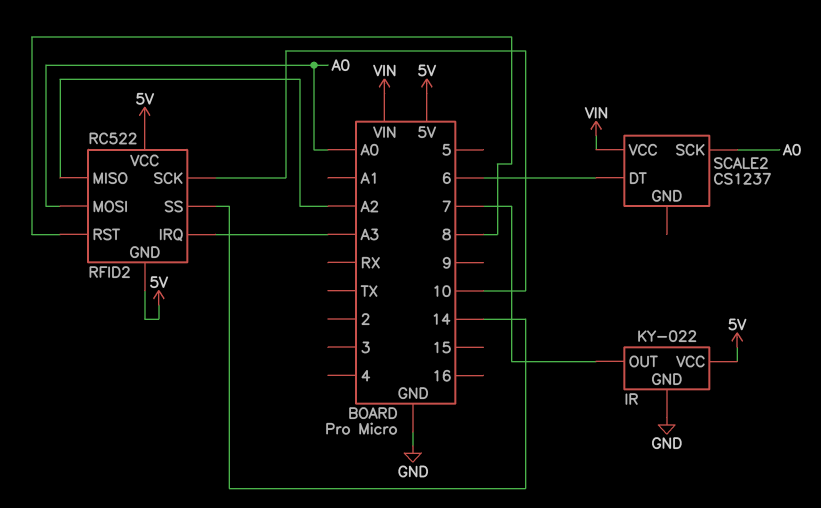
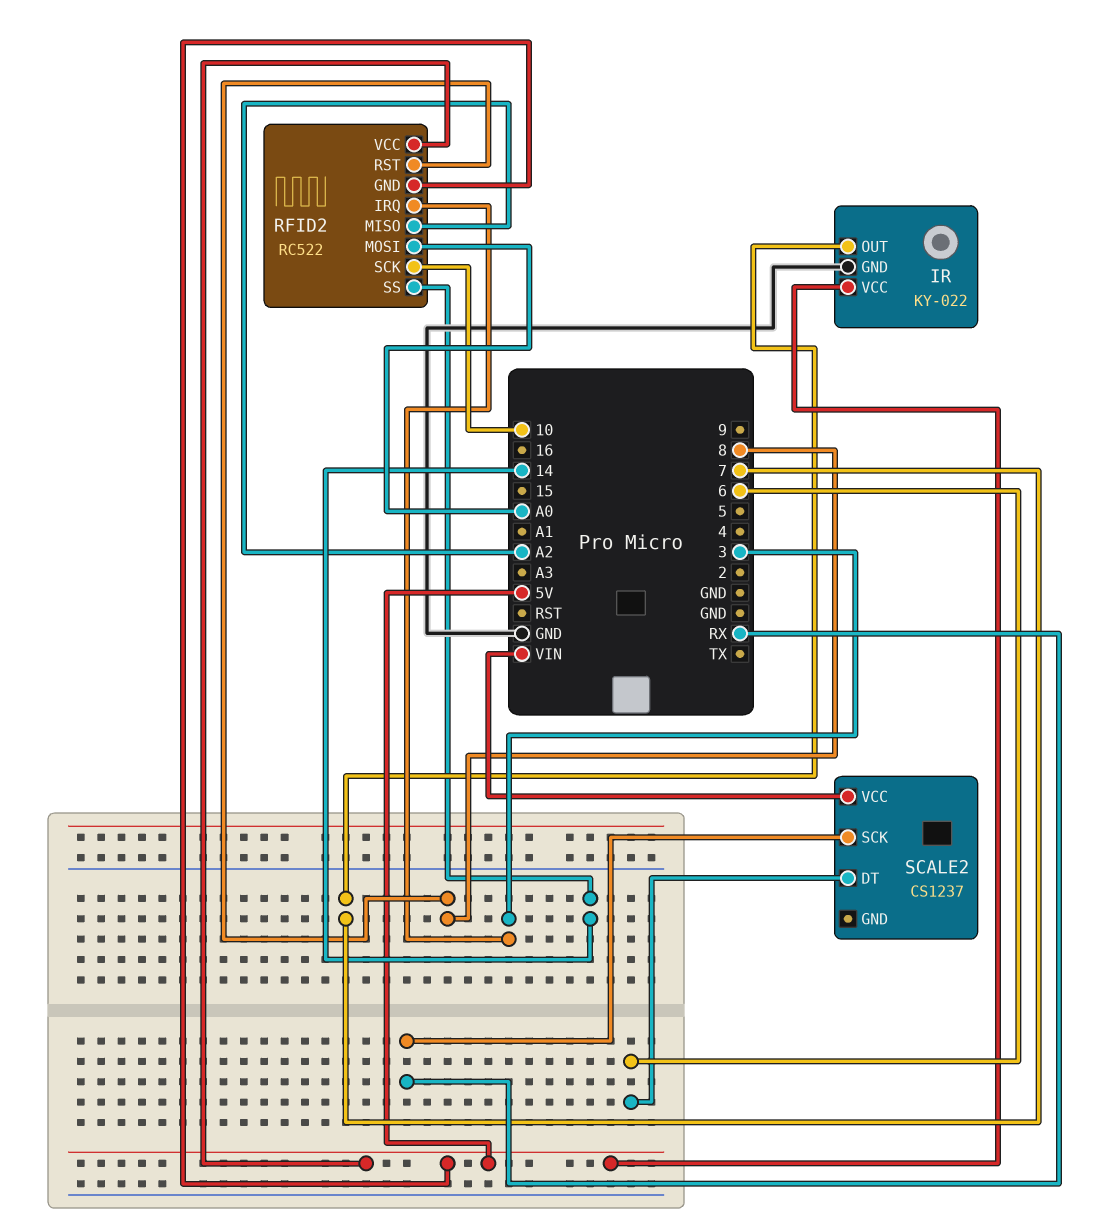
RFID2 pin IRQ: A3 -> 3
SCALE2 pin SCK: A0 -> RX

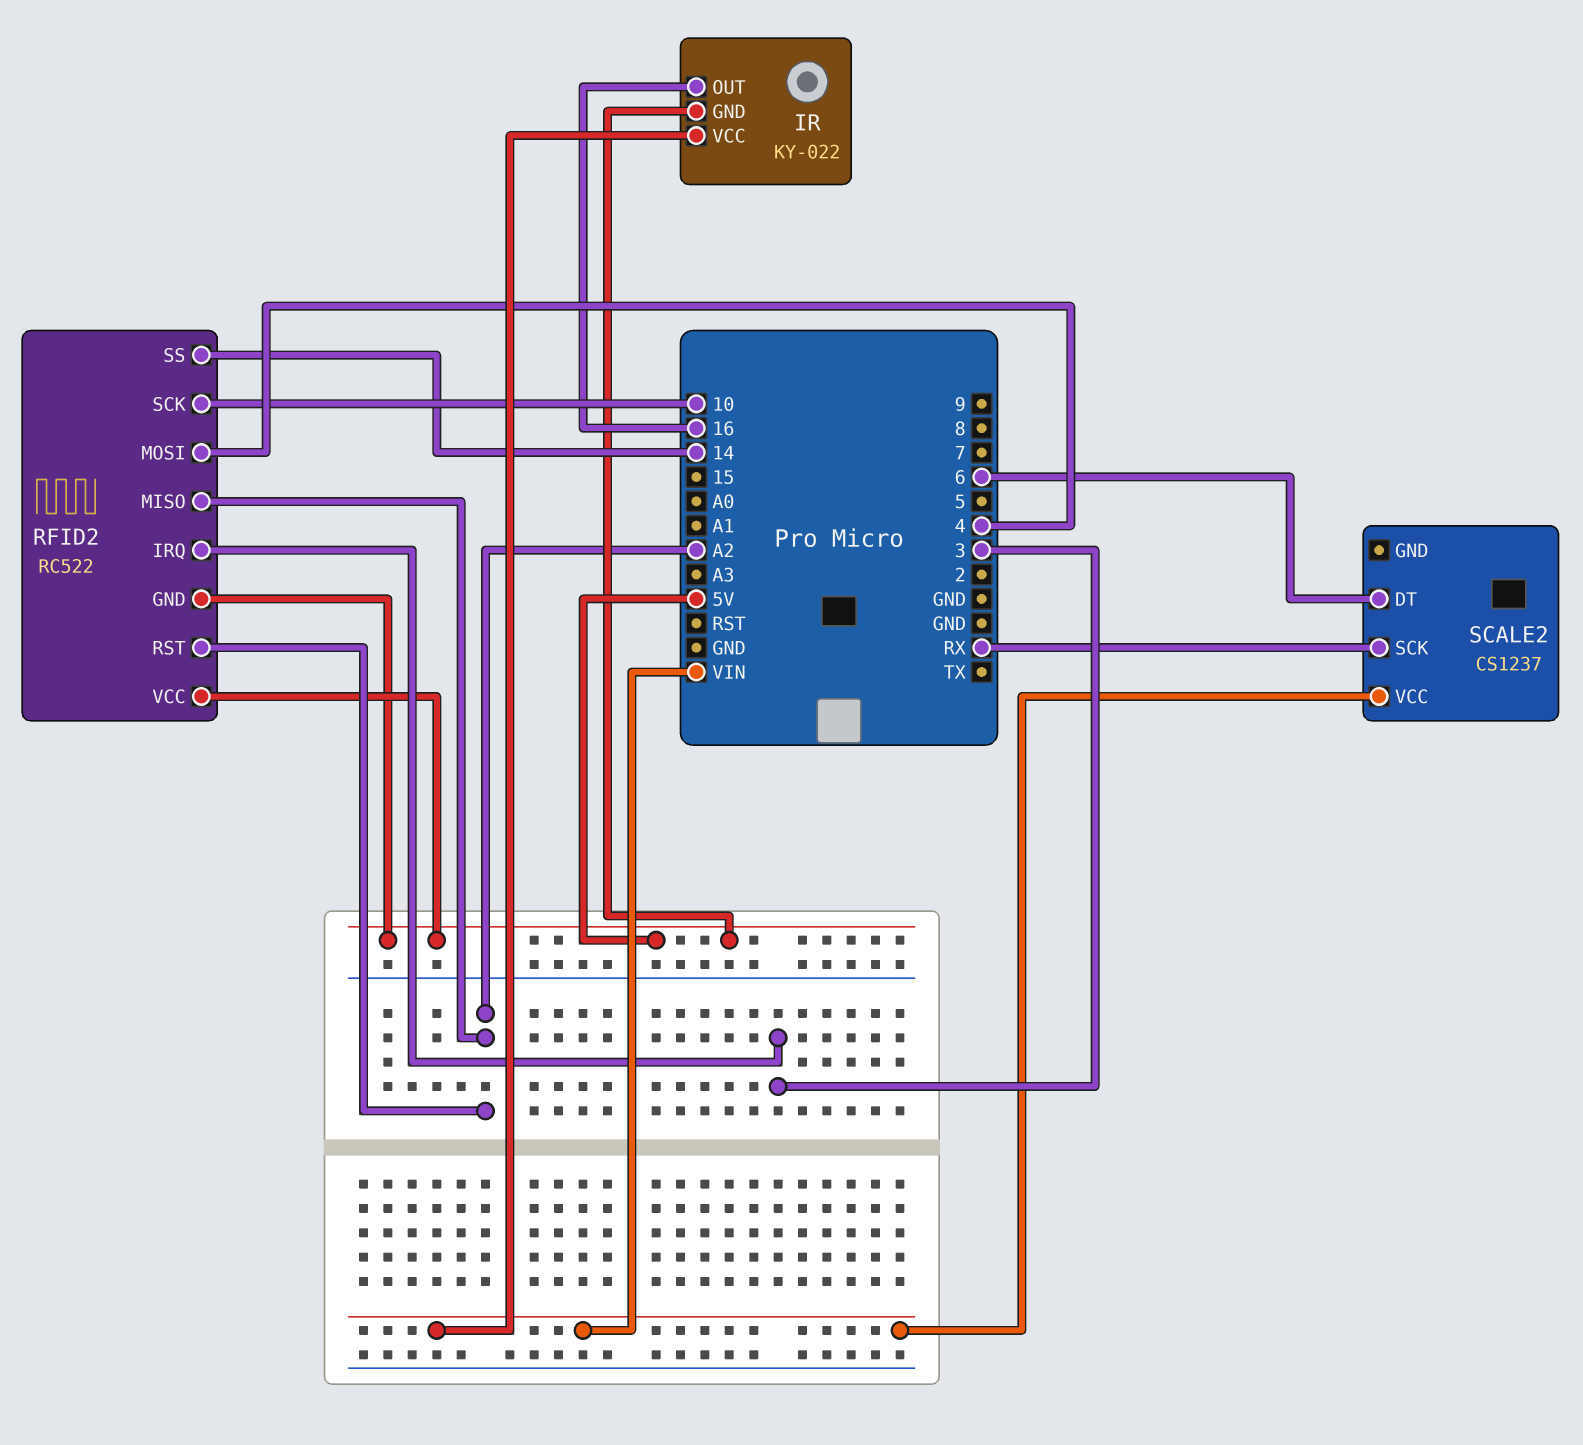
IR pin GND: GND -> 5V
IR pin OUT: 7 -> 16
IR pin VCC: 5V -> VIN
RFID2 pin MOSI: A0 -> 4
RFID2 pin RST: 8 -> A2

